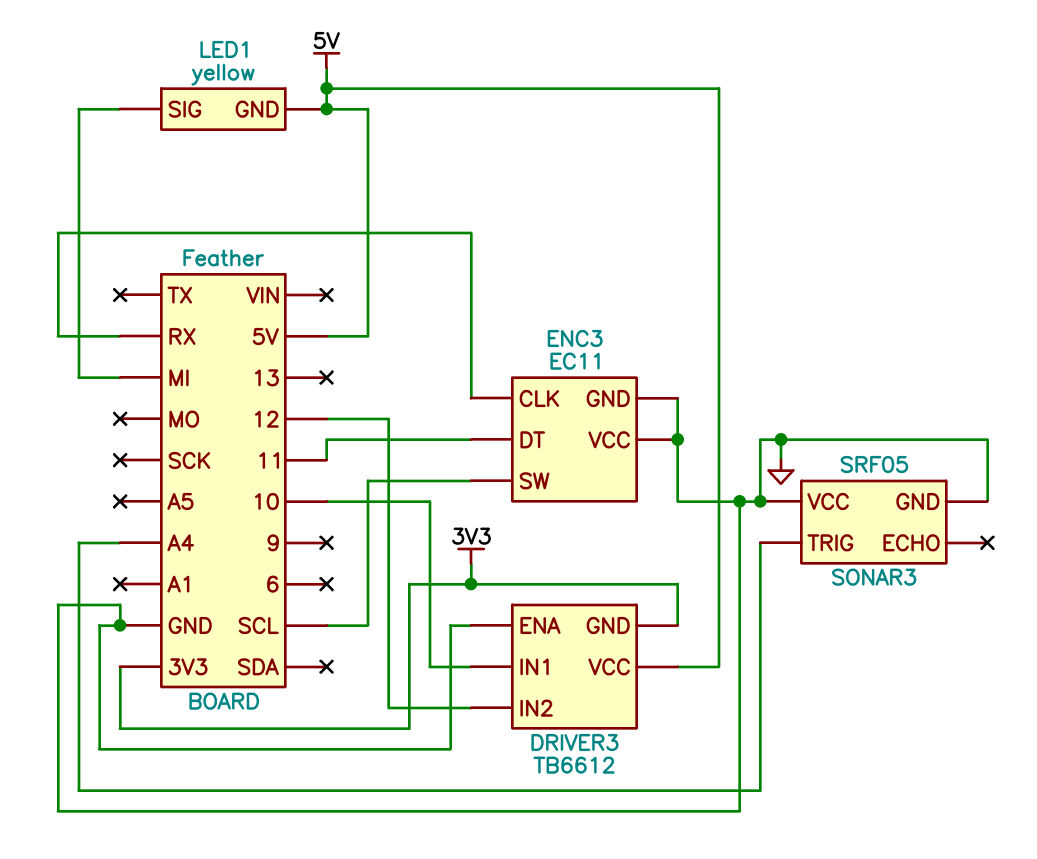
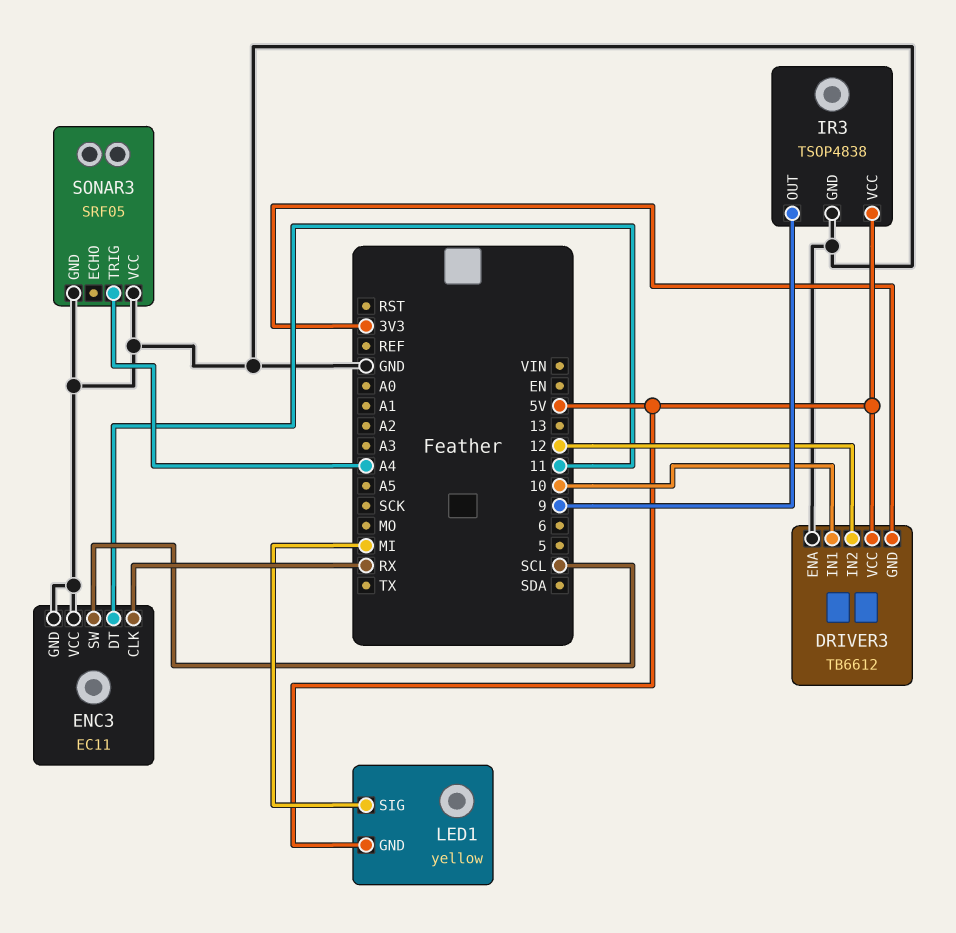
IR3: none -> TSOP4838
IR3 pin GND: none -> GND
IR3 pin OUT: none -> 9
IR3 pin VCC: none -> 5V

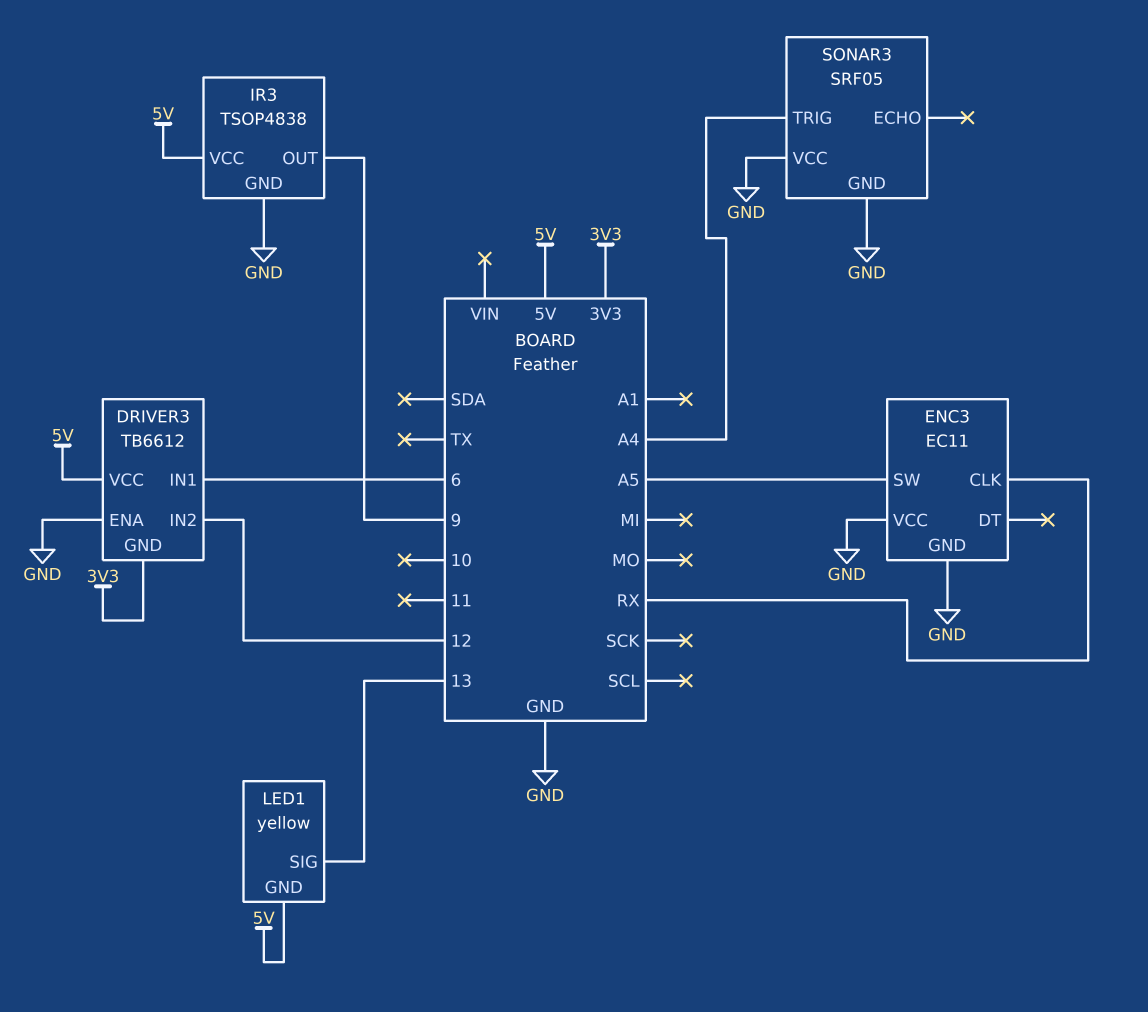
DRIVER3 pin IN1: 10 -> 6
ENC3 pin DT: 11 -> none
ENC3 pin SW: SCL -> A5
LED1 pin SIG: MI -> 13

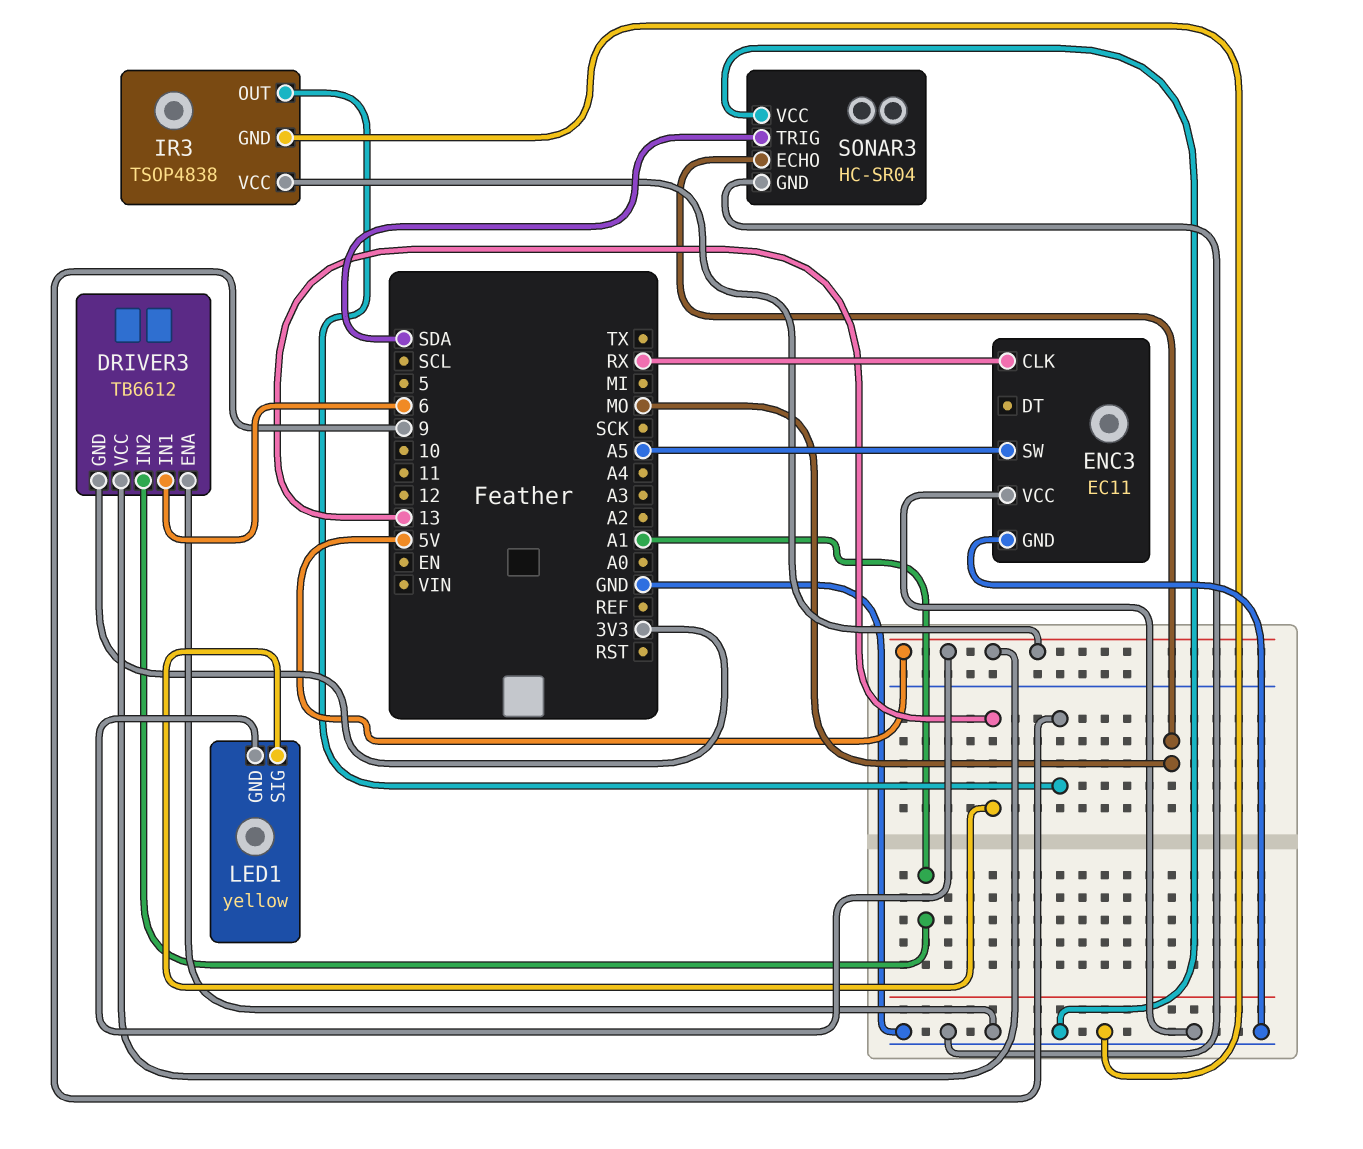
DRIVER3 pin IN2: 12 -> A1
SONAR3: SRF05 -> HC-SR04
SONAR3 pin ECHO: none -> MO
SONAR3 pin TRIG: A4 -> SDA

